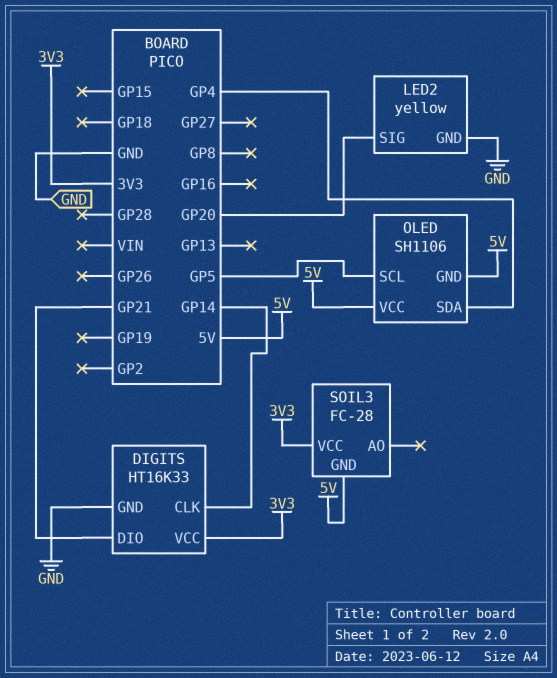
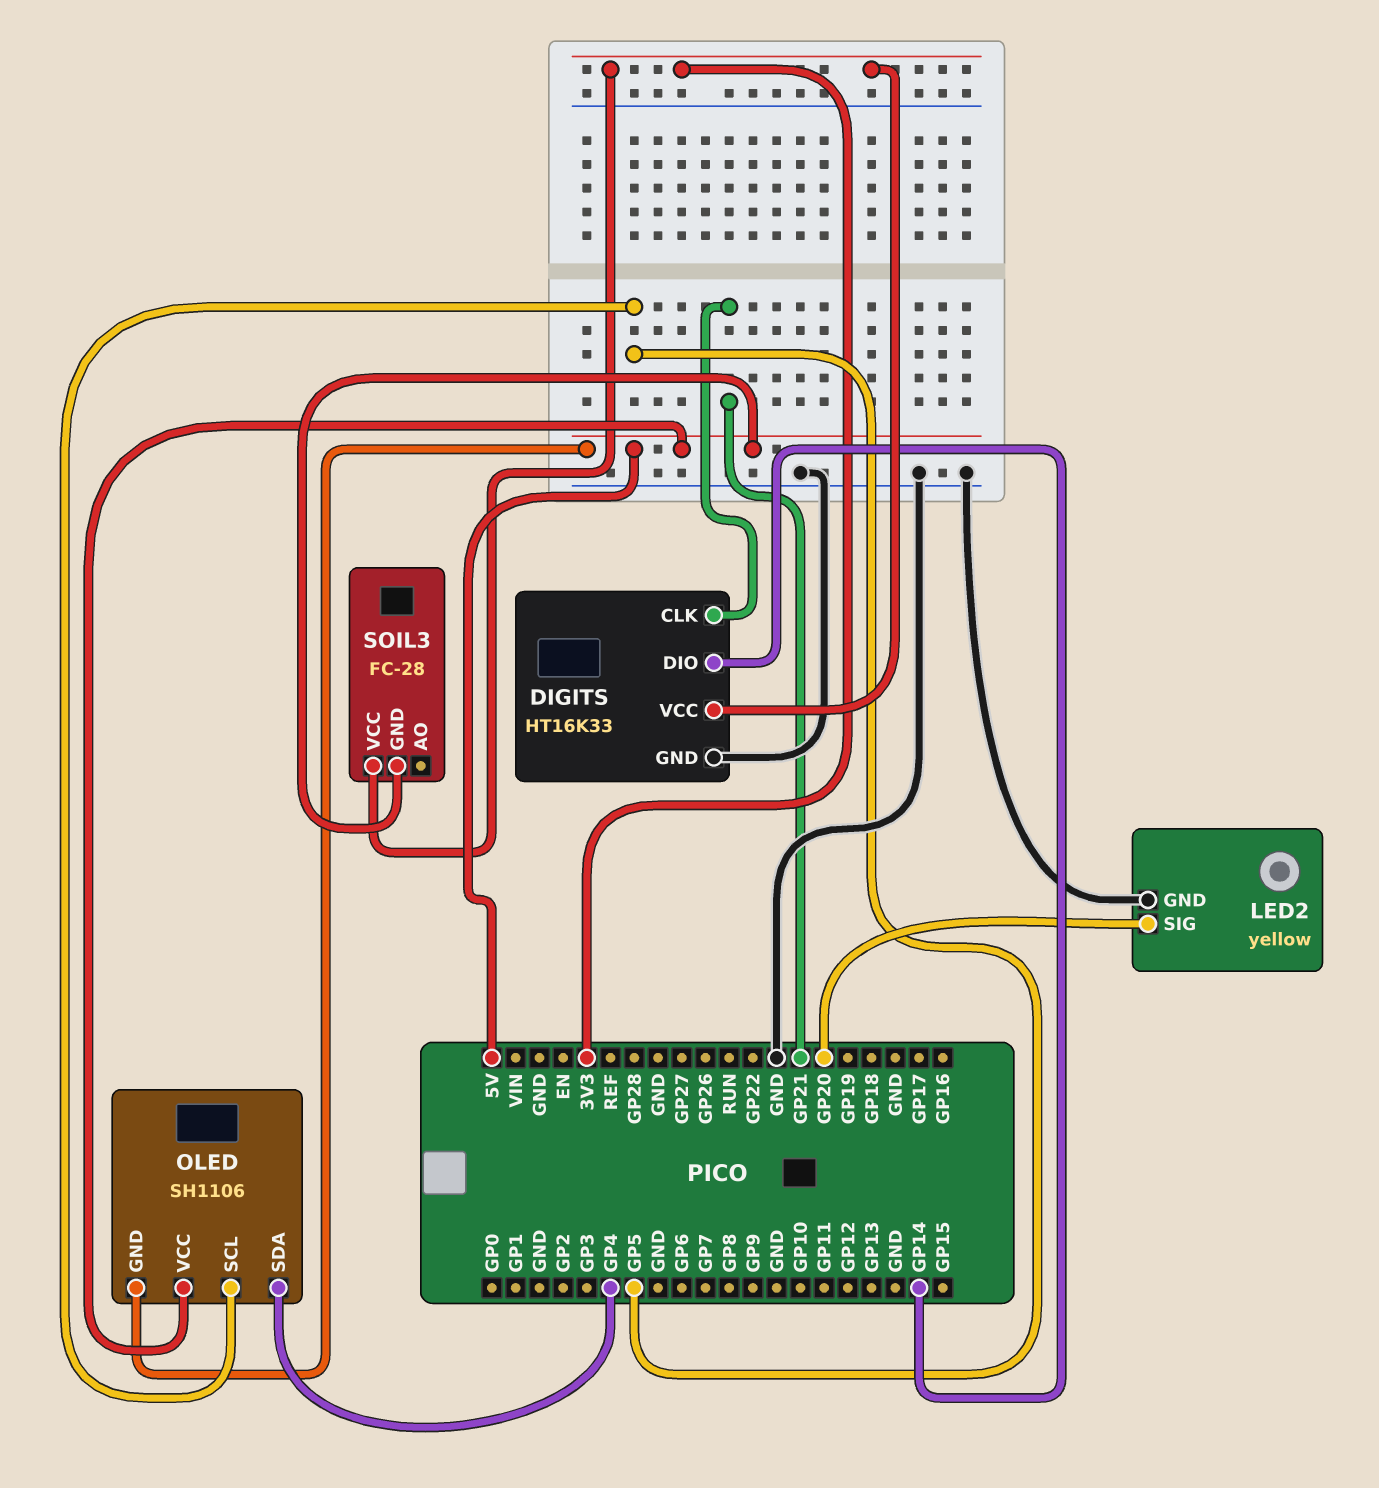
DIGITS pin CLK: GP14 -> GP21
DIGITS pin DIO: GP21 -> GP14

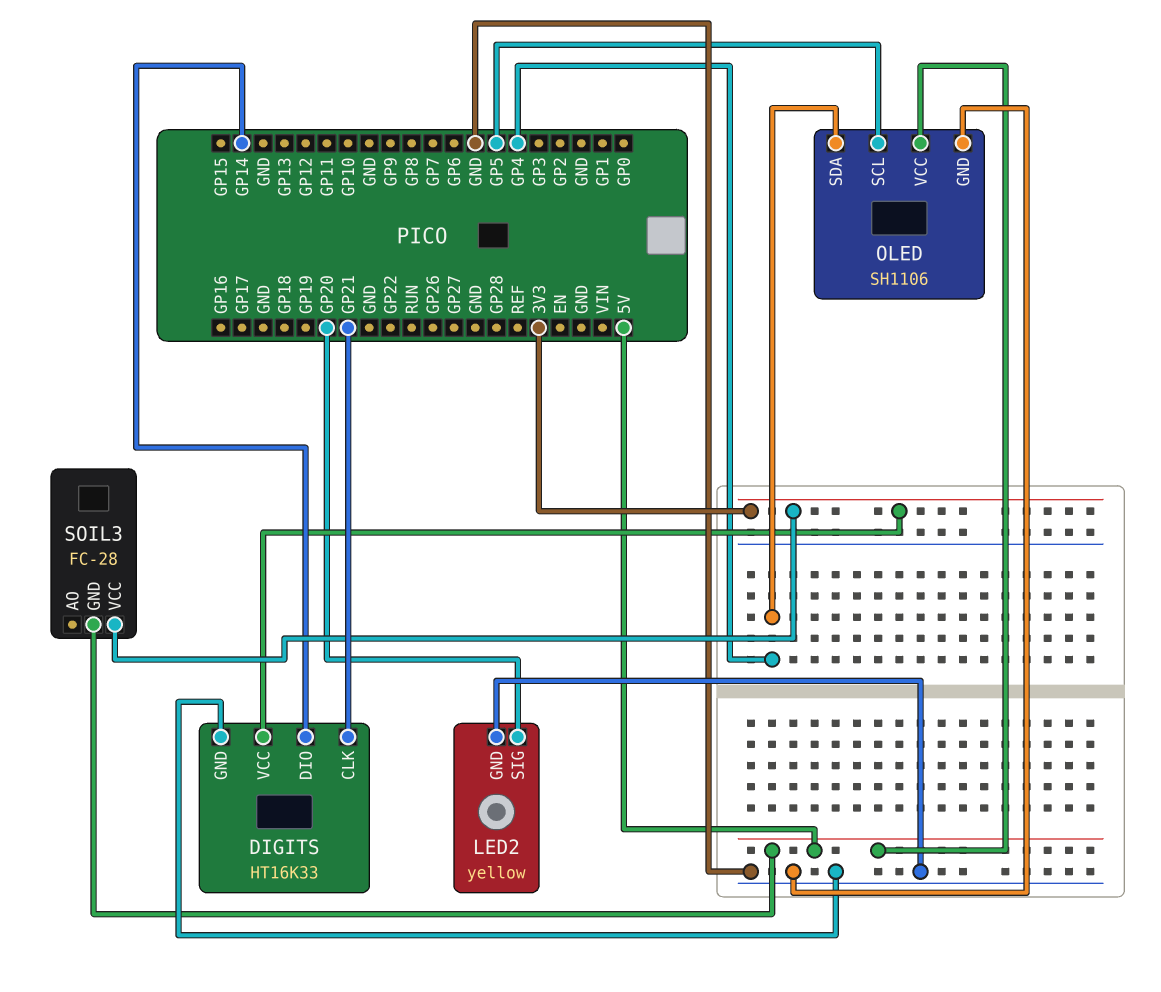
OLED pin GND: 5V -> GND

